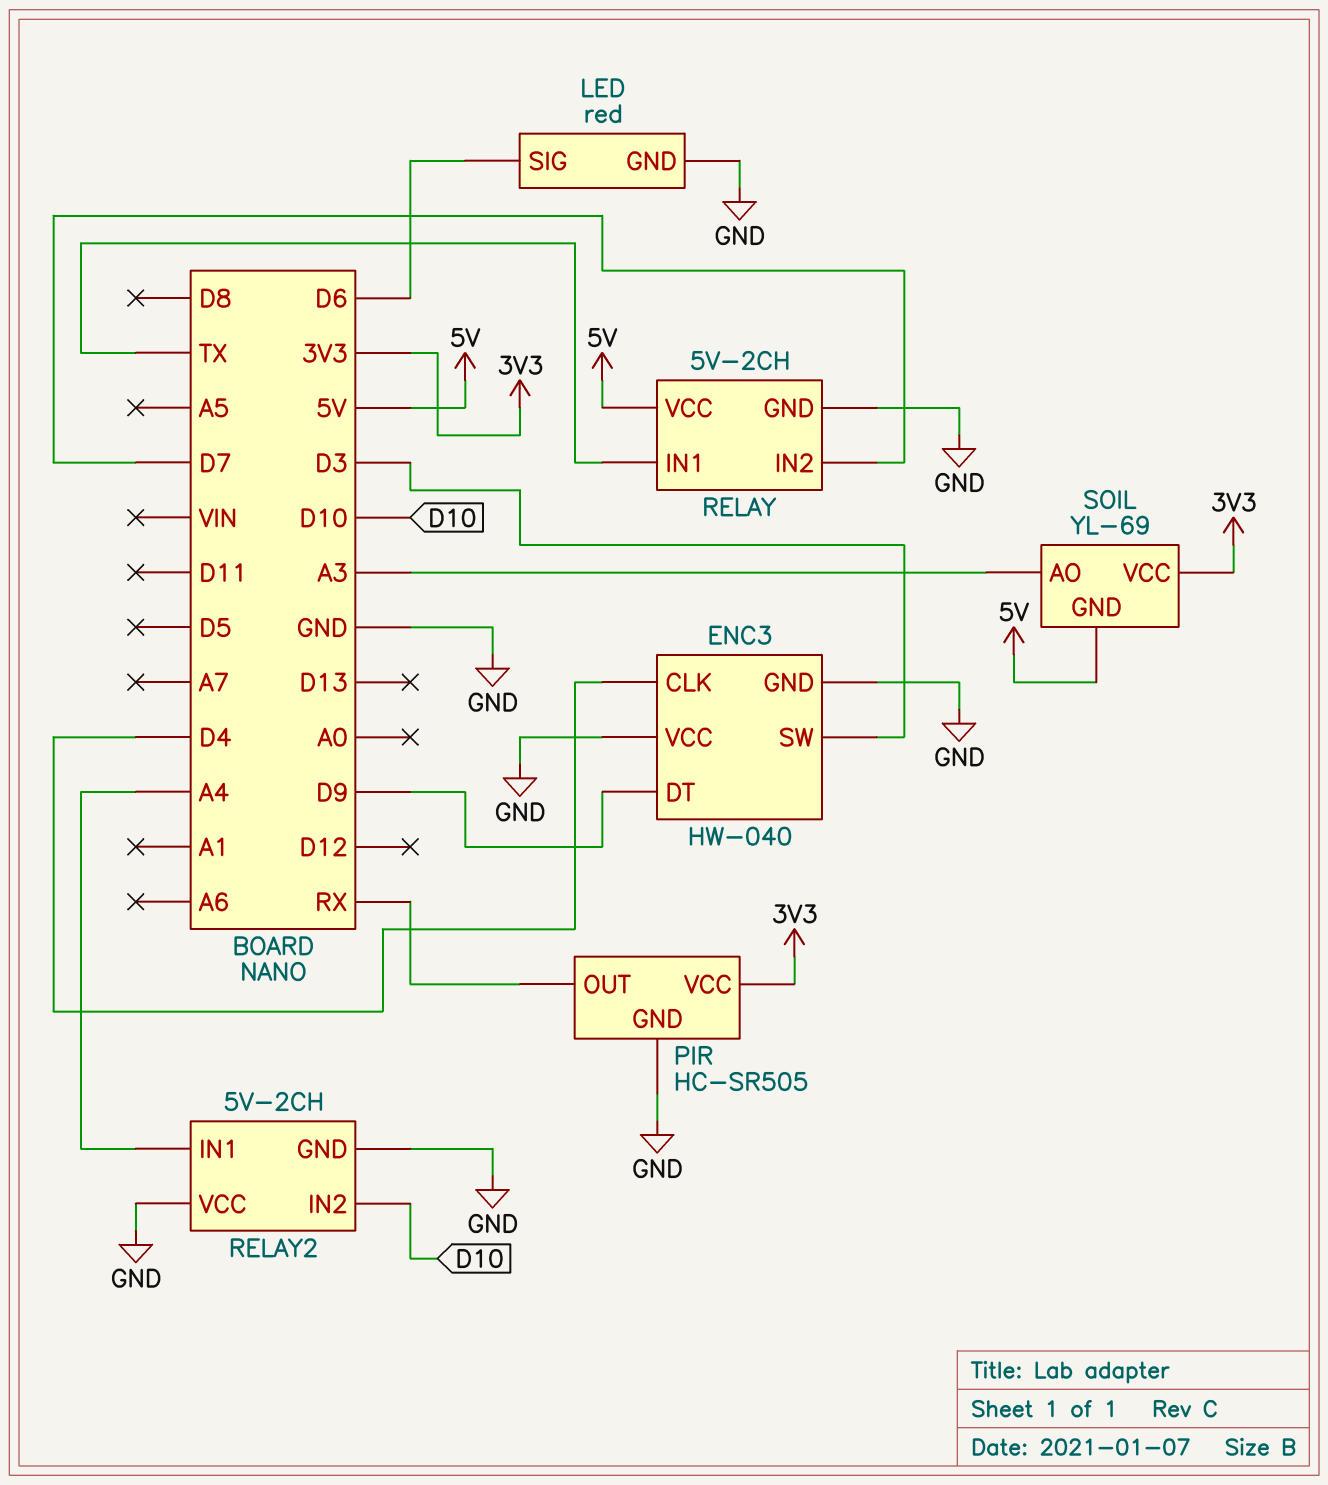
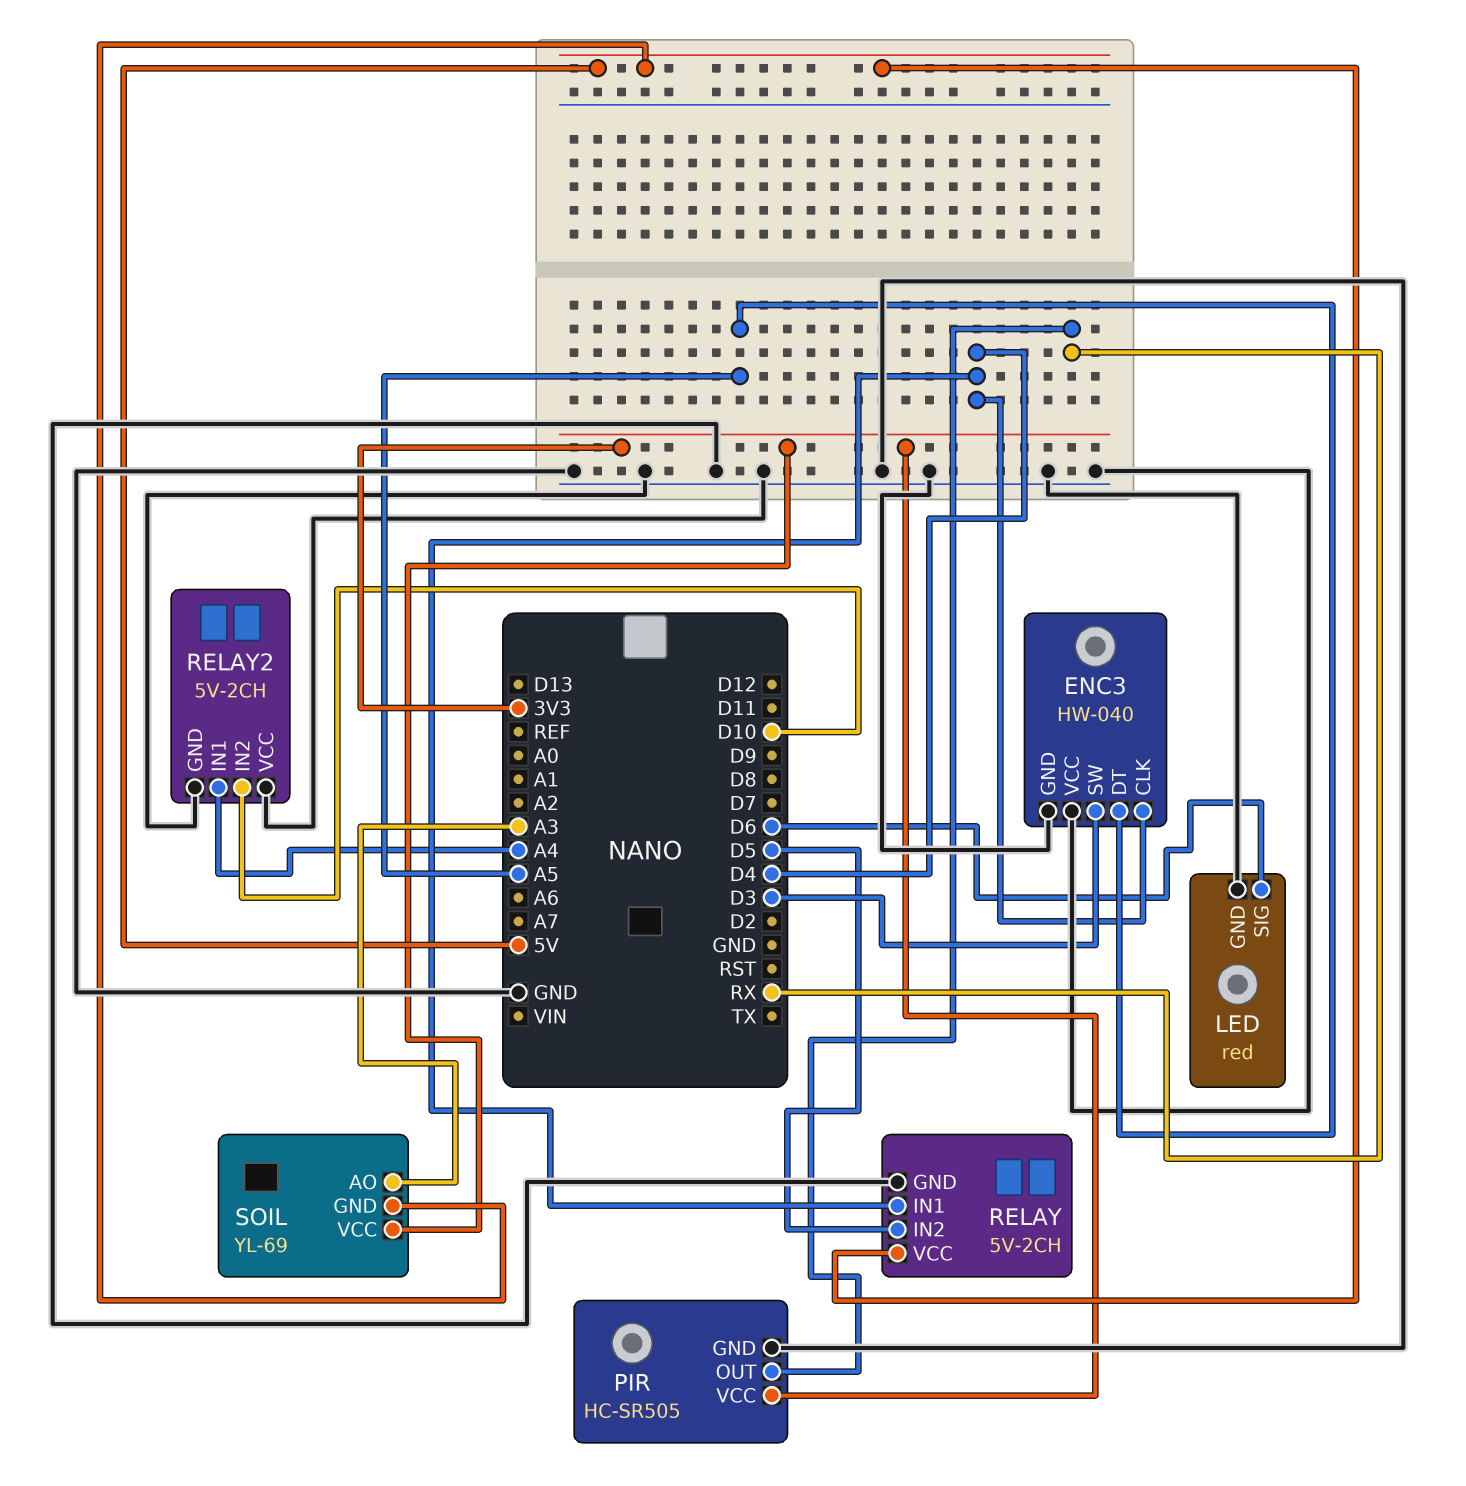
ENC3 pin DT: D9 -> A5
RELAY pin IN1: TX -> D4
RELAY pin IN2: D7 -> D5

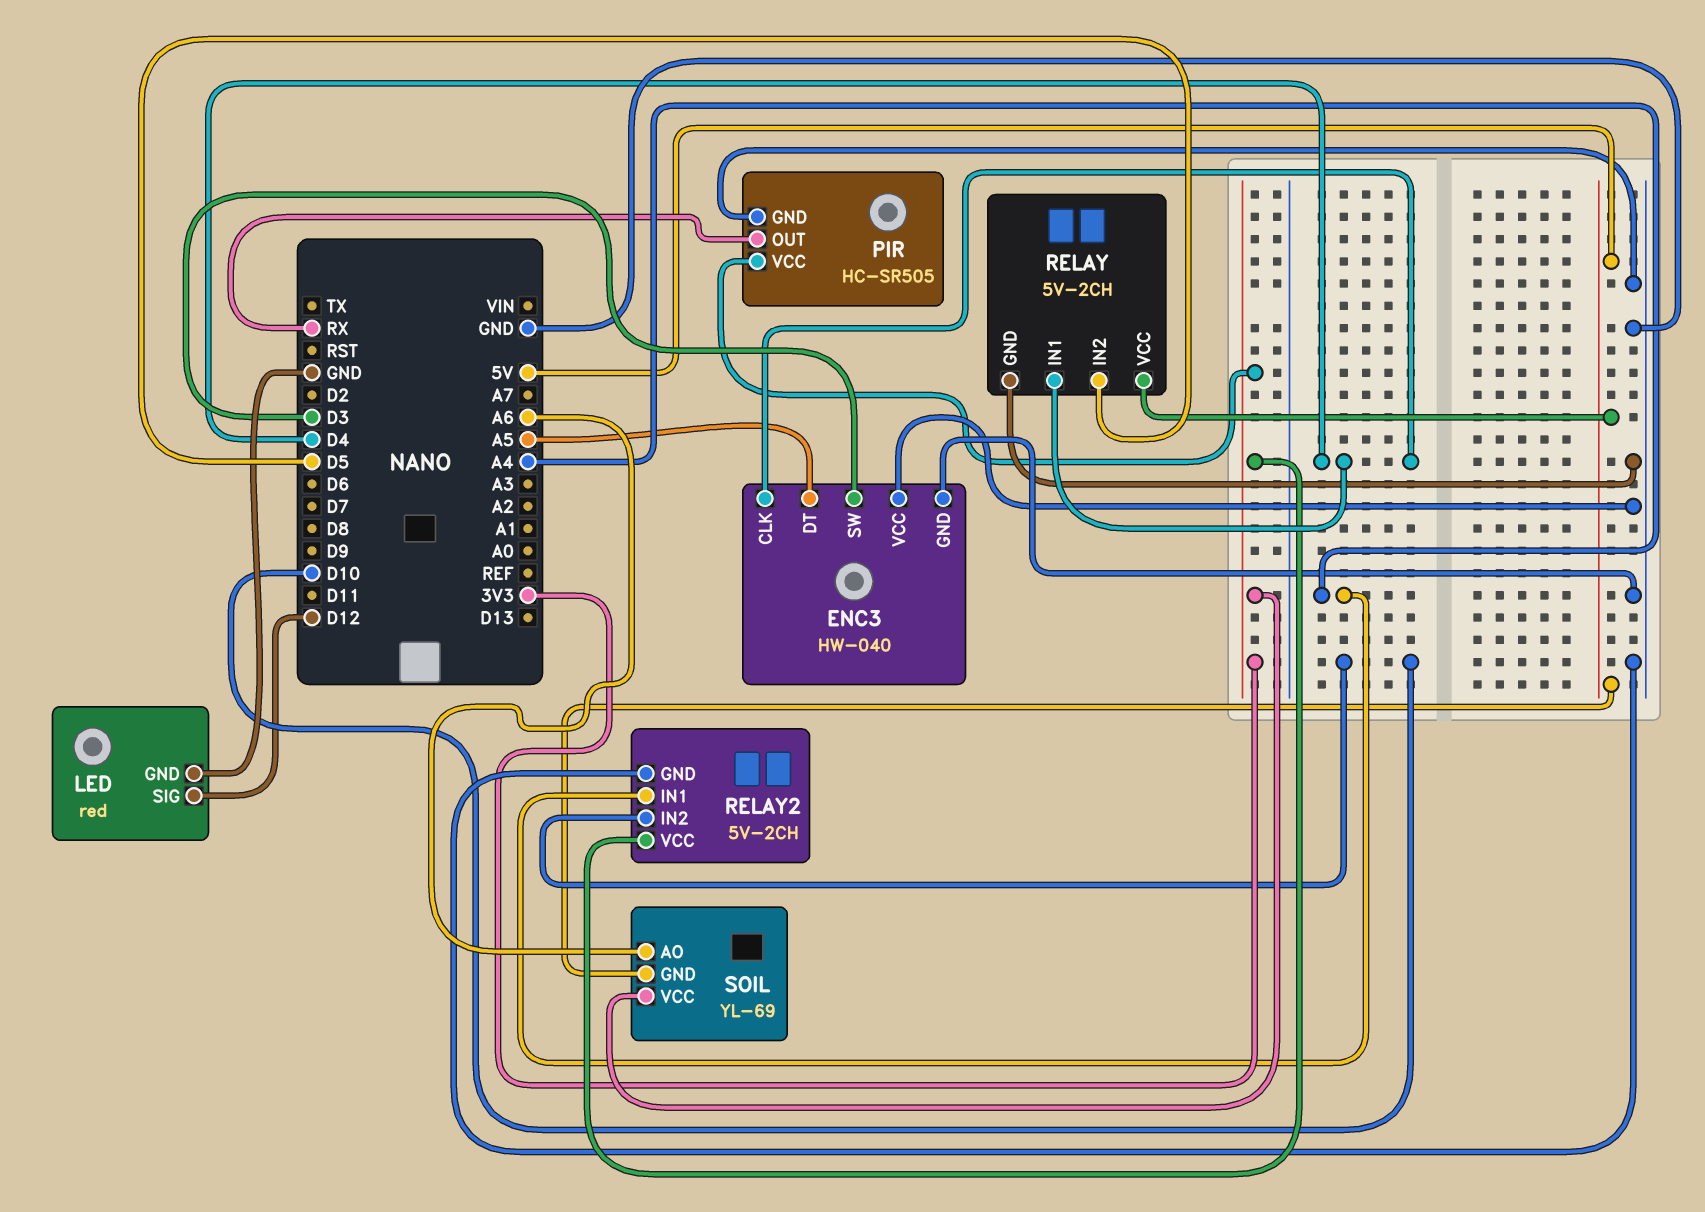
LED pin SIG: D6 -> D12
RELAY2 pin VCC: GND -> 3V3
SOIL pin AO: A3 -> A6

